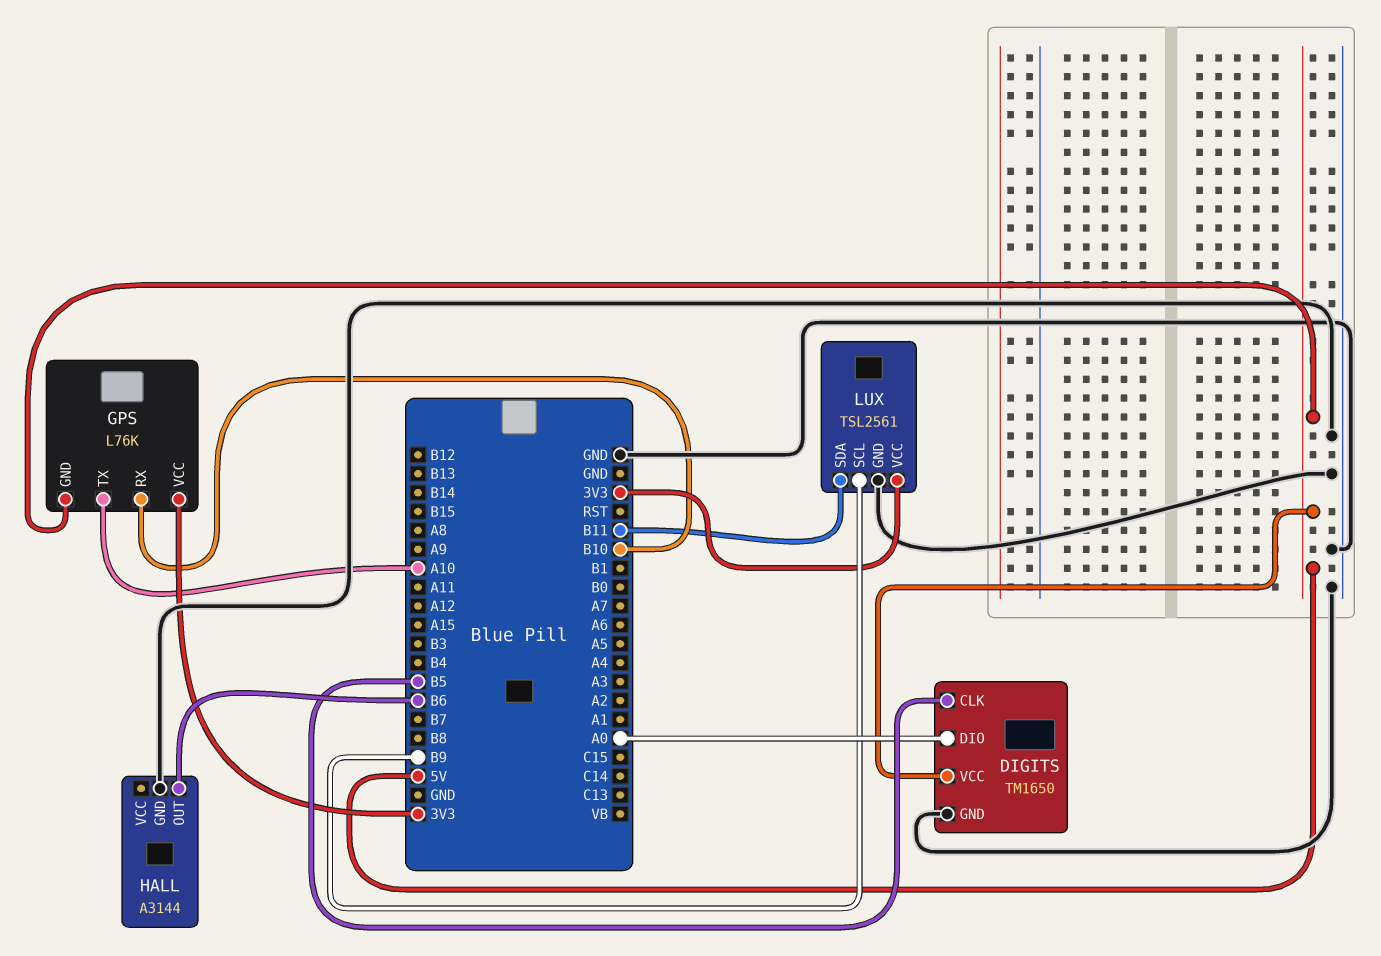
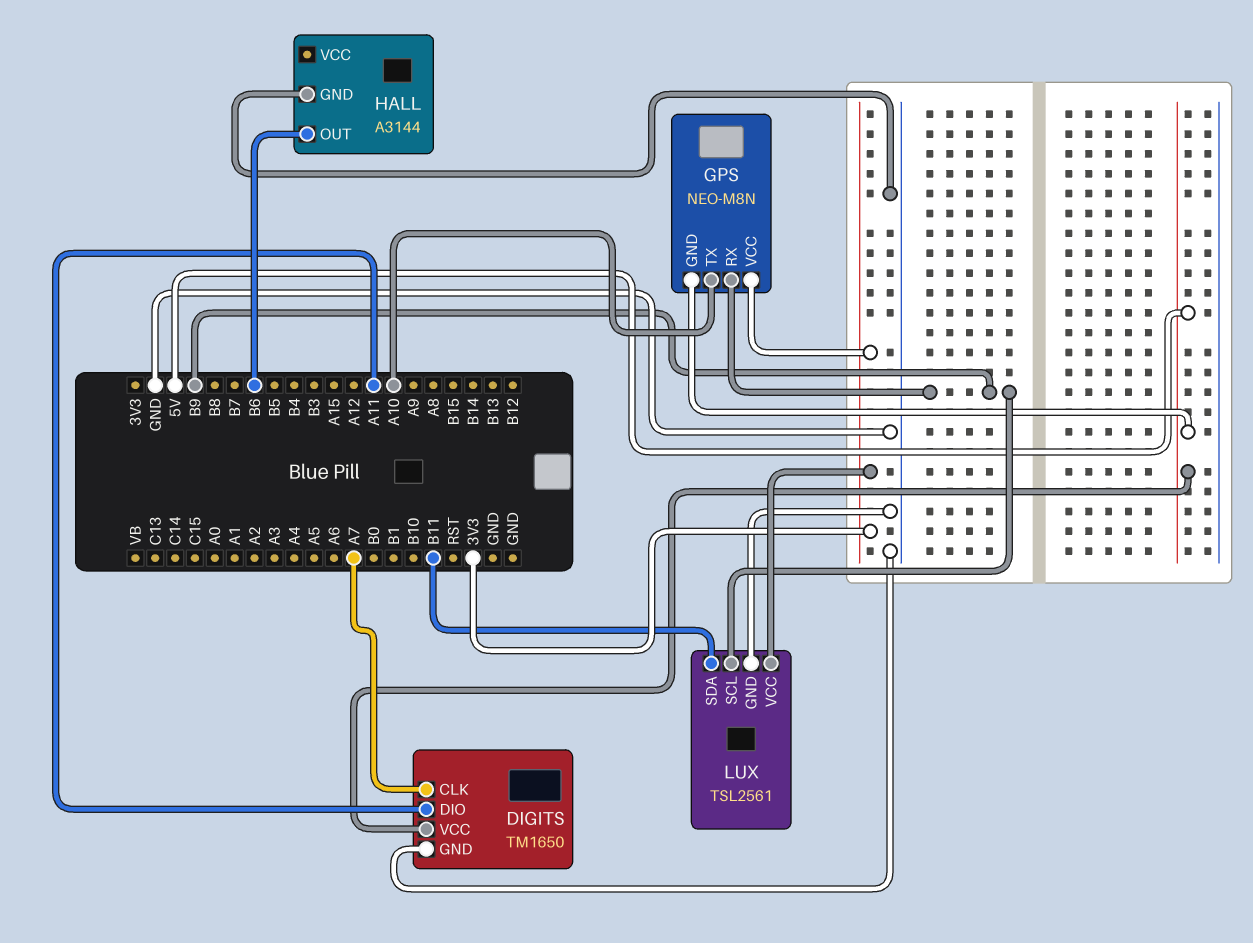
DIGITS pin CLK: B5 -> A7
DIGITS pin DIO: A0 -> A11
GPS: L76K -> NEO-M8N
GPS pin RX: B10 -> B9

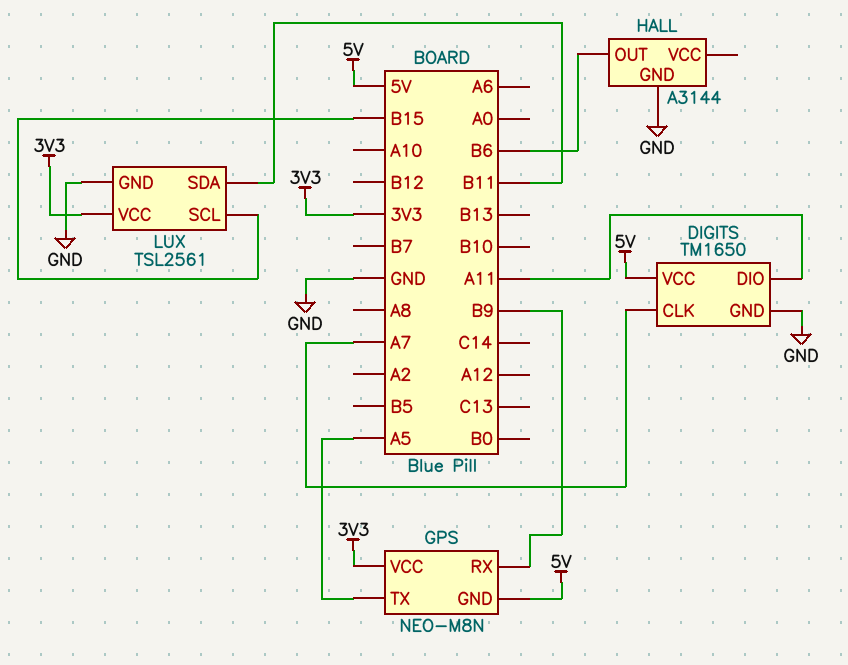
GPS pin TX: A10 -> A5
LUX pin SCL: B9 -> B15

